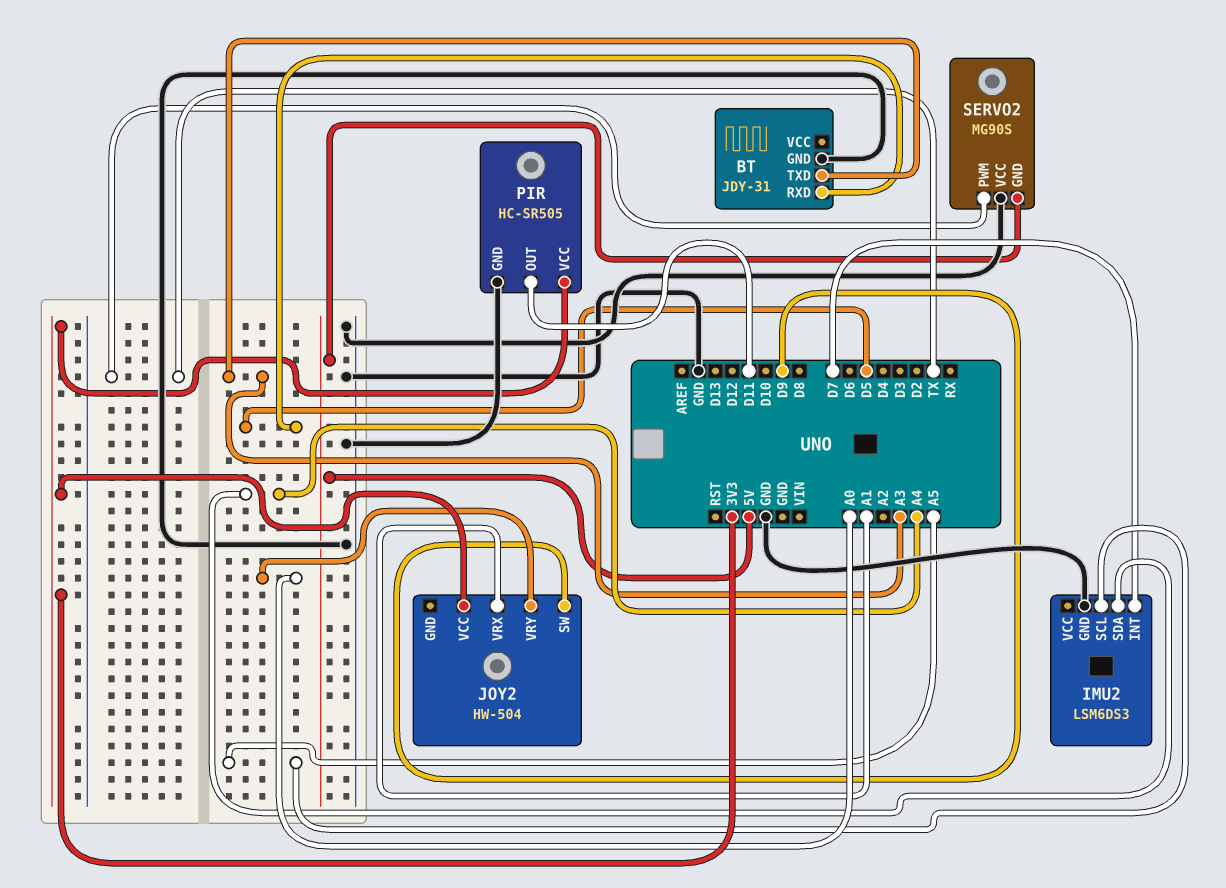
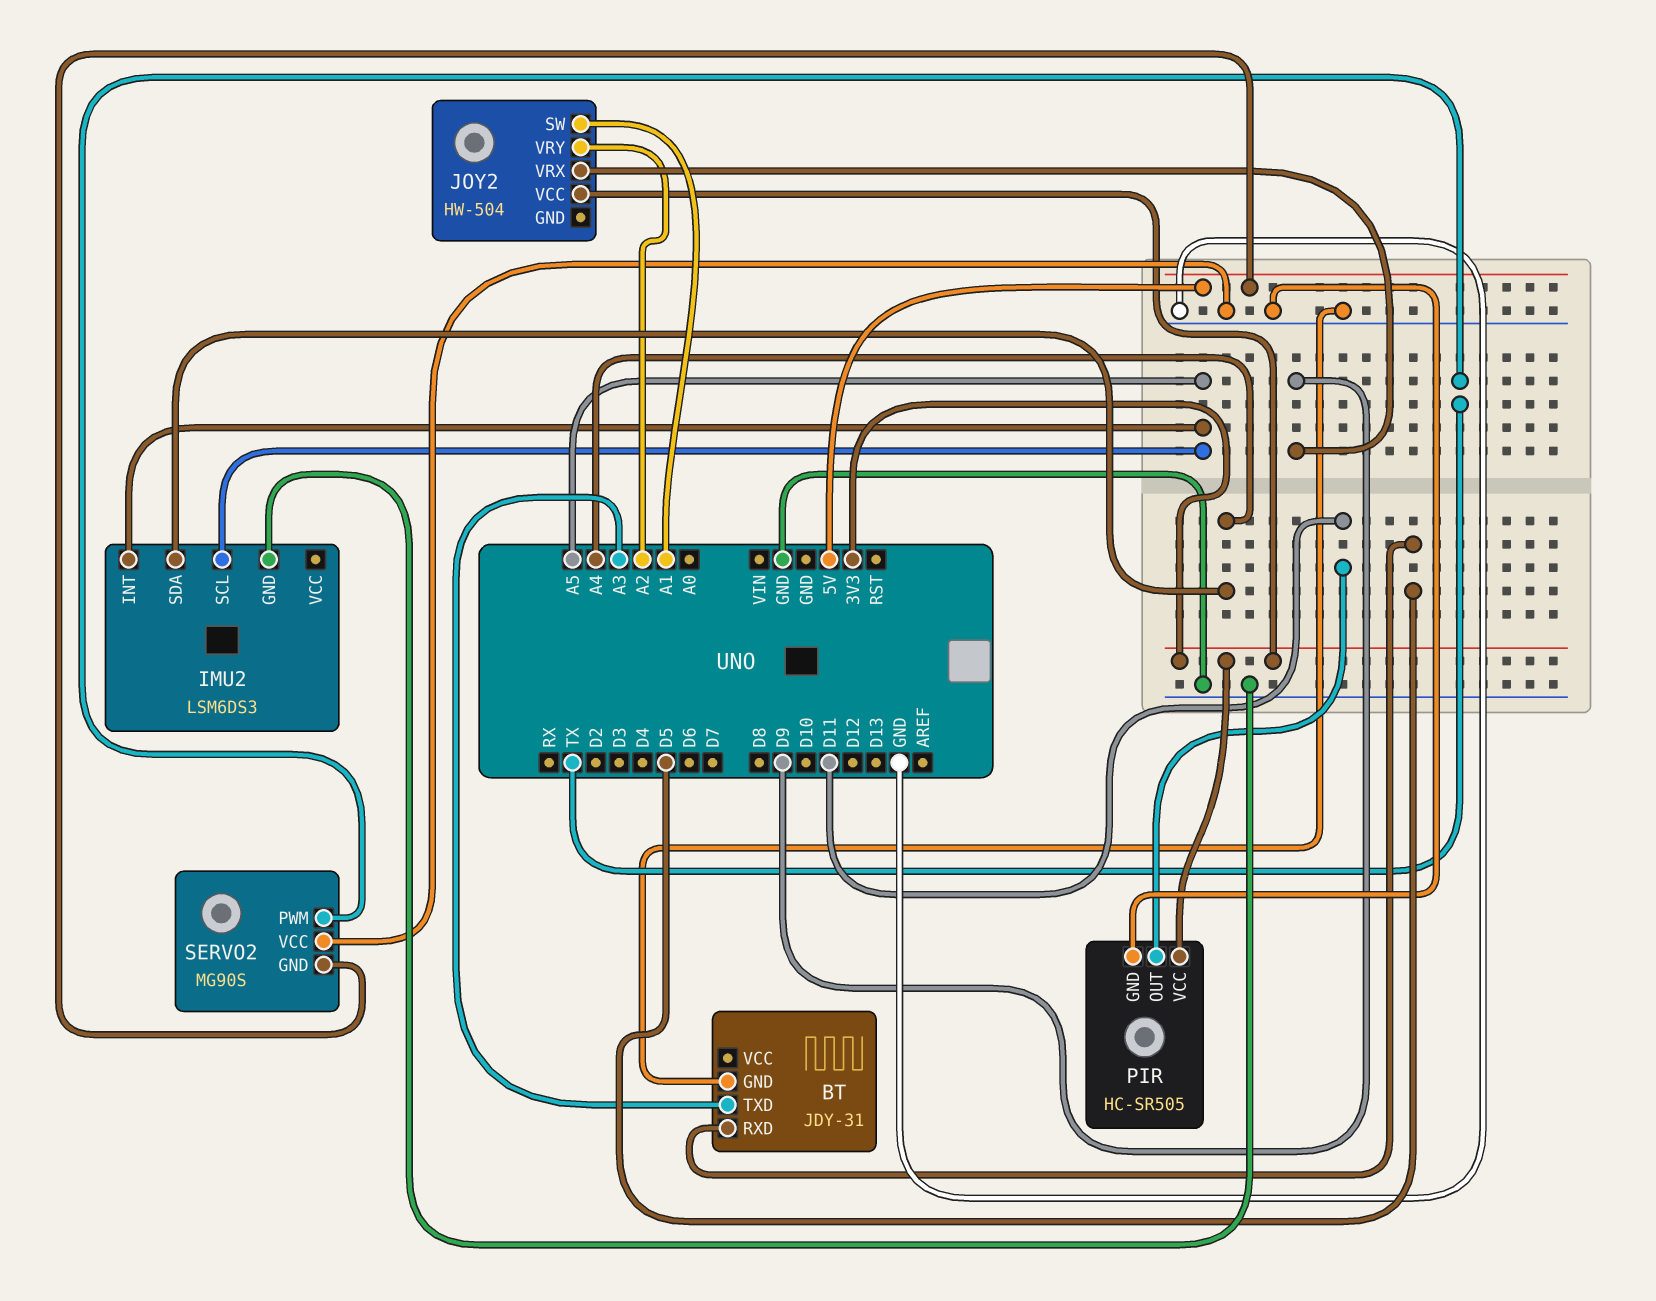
IMU2 pin INT: D7 -> A5
JOY2 pin SW: D9 -> A1
JOY2 pin VRX: A1 -> D9
JOY2 pin VRY: A0 -> A2

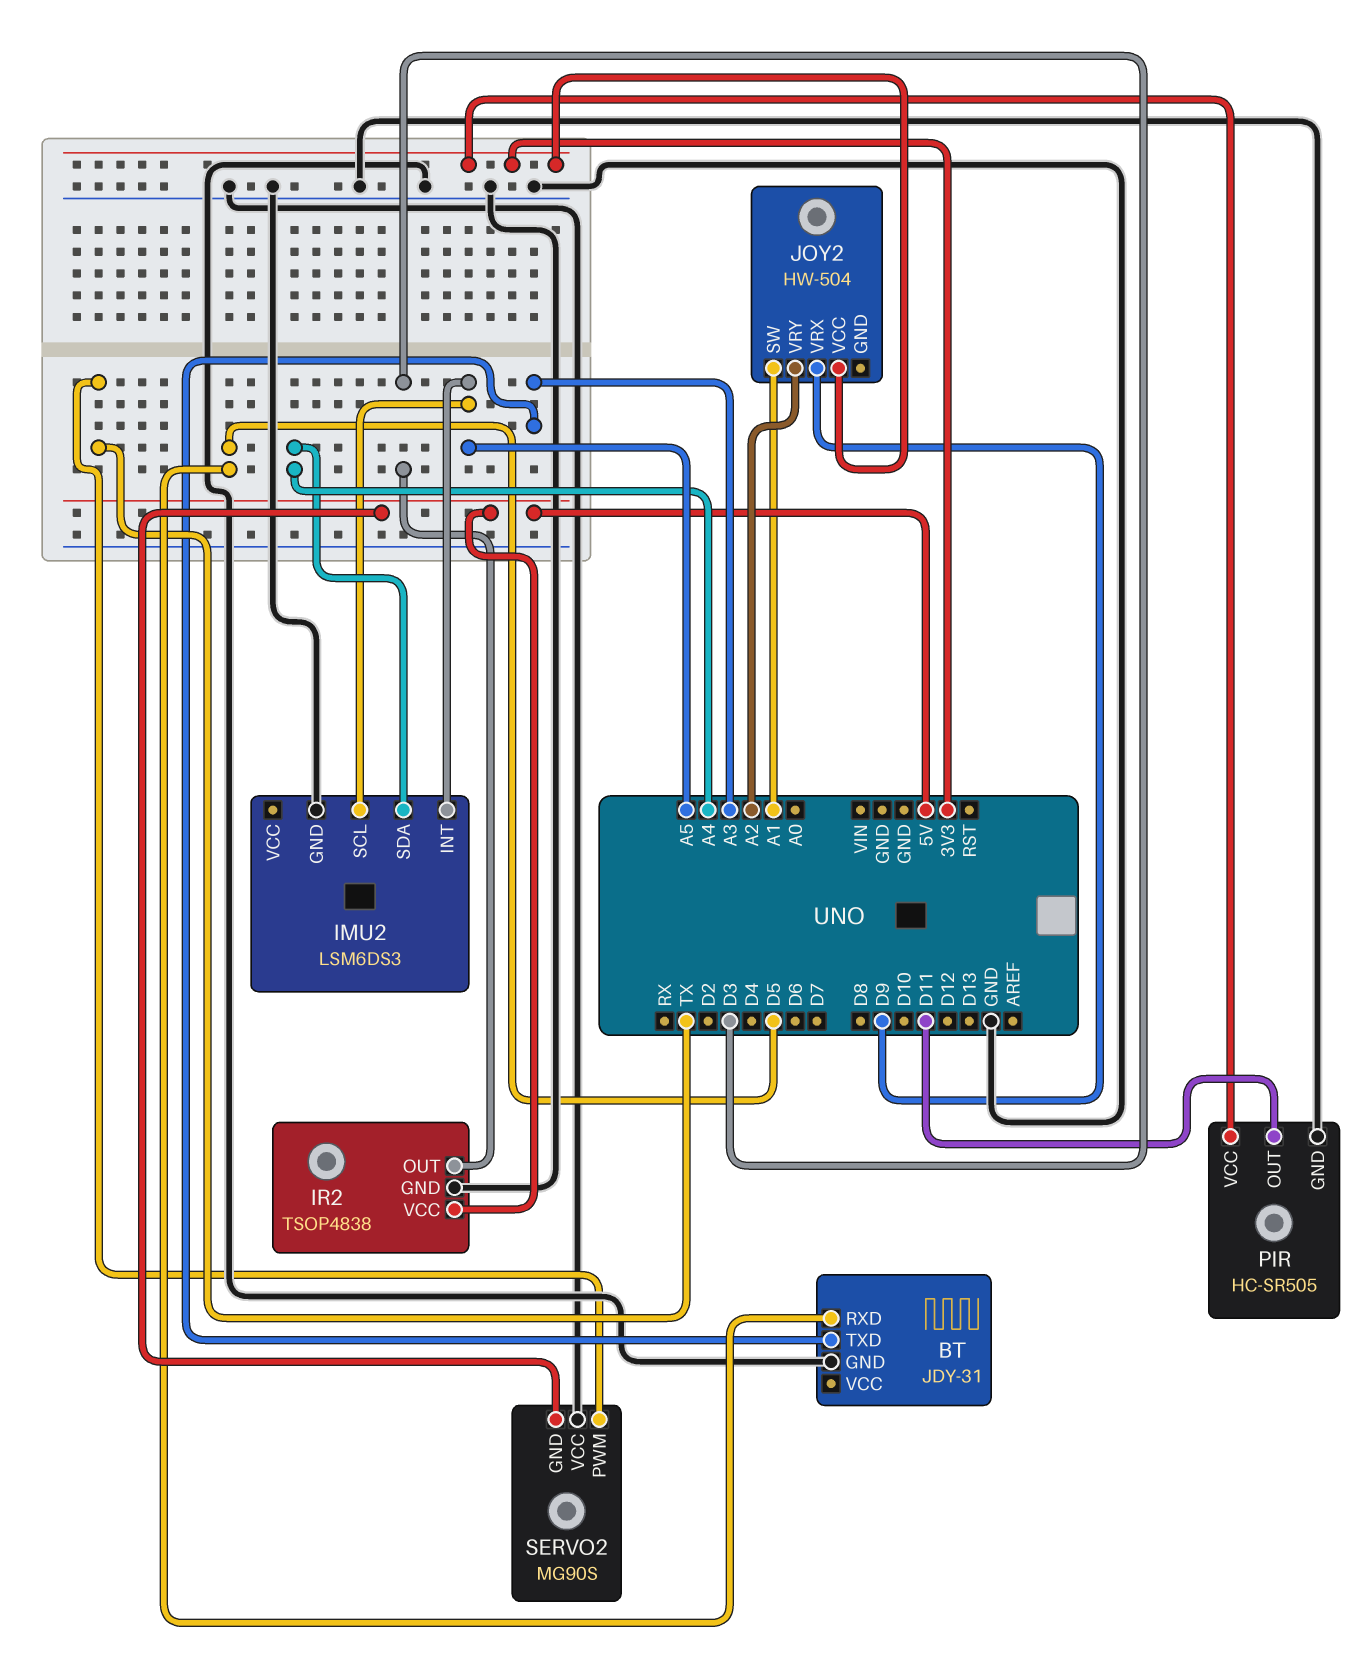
IR2: none -> TSOP4838
IR2 pin GND: none -> GND
IR2 pin OUT: none -> D3
IR2 pin VCC: none -> 5V

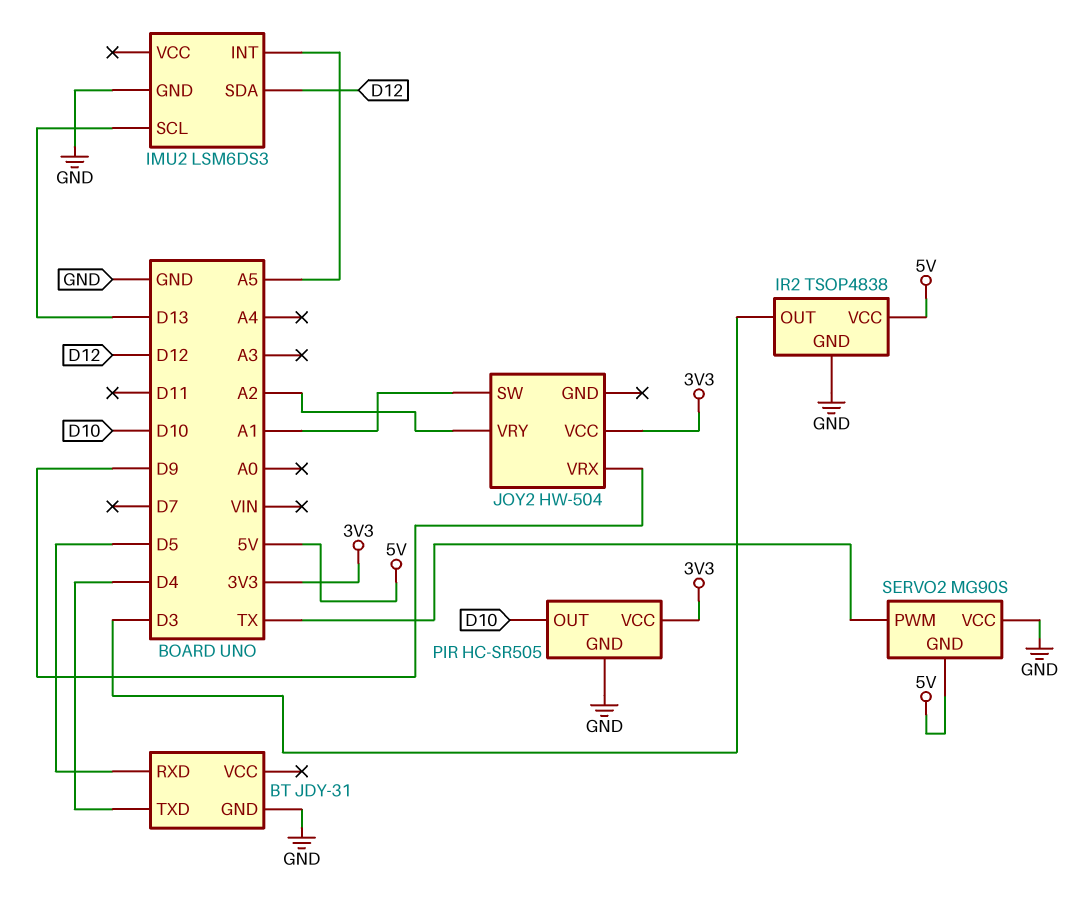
BT pin TXD: A3 -> D4
IMU2 pin SCL: A5 -> D13
IMU2 pin SDA: A4 -> D12
PIR pin OUT: D11 -> D10

